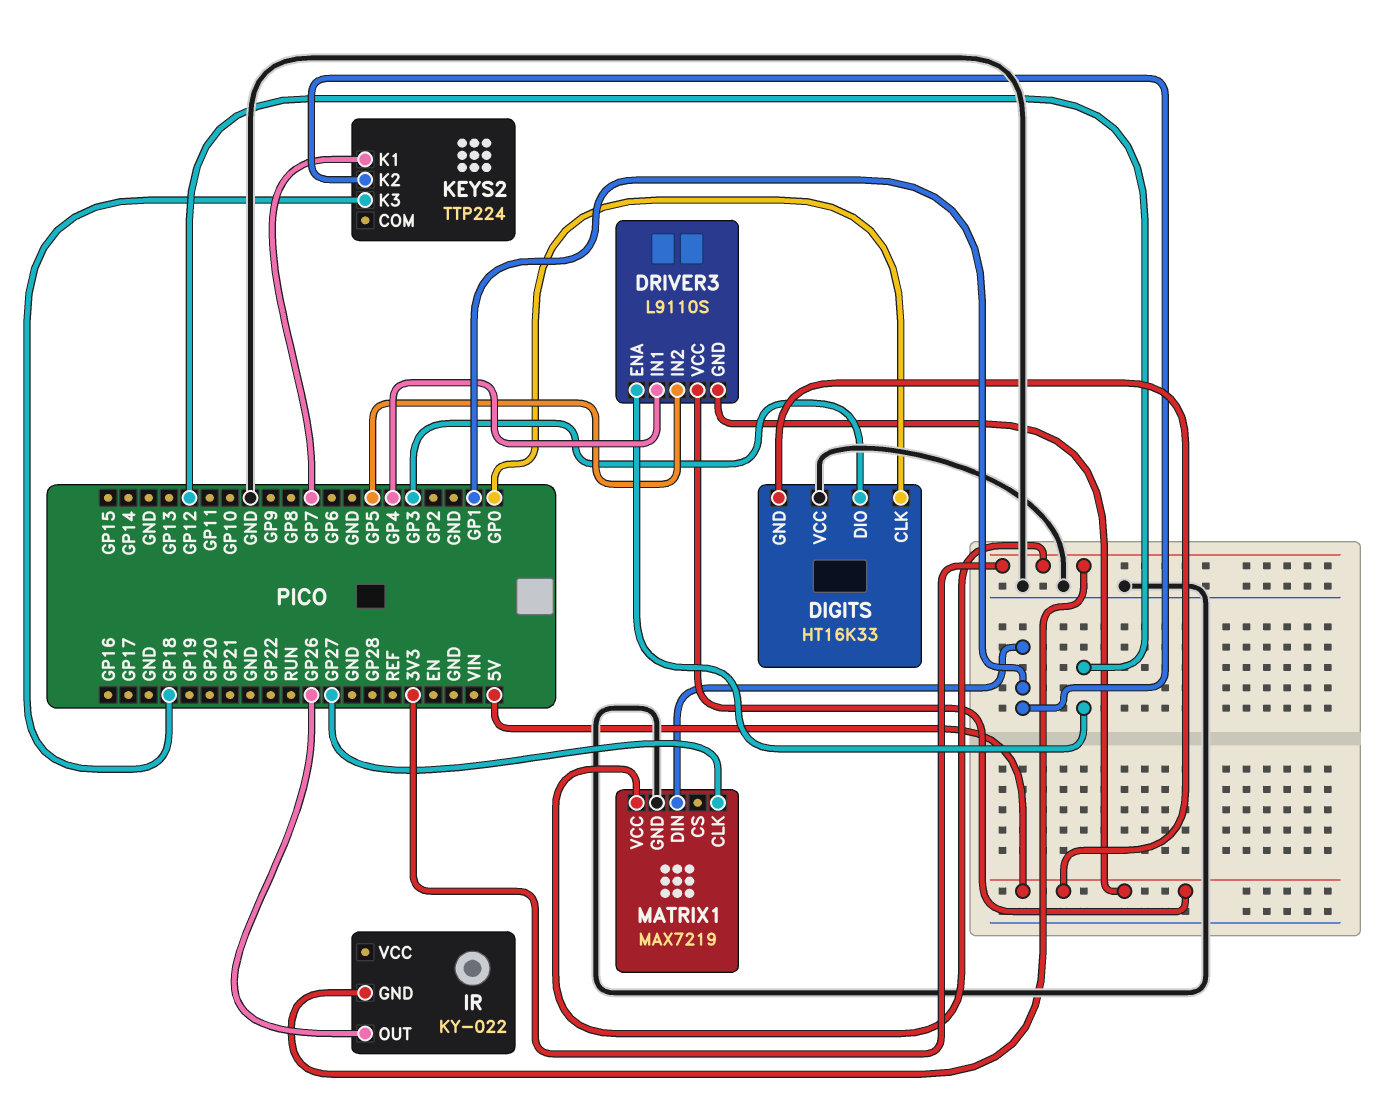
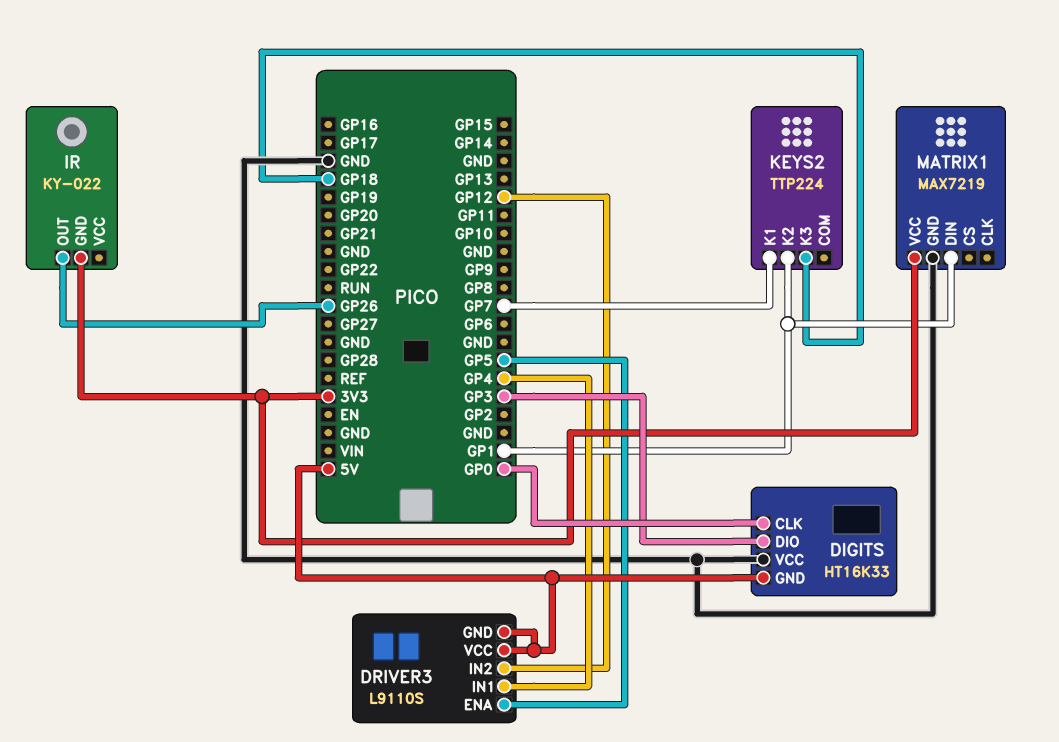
DRIVER3 pin ENA: GP12 -> GP5
DRIVER3 pin IN2: GP5 -> GP12
MATRIX1 pin CLK: GP27 -> none

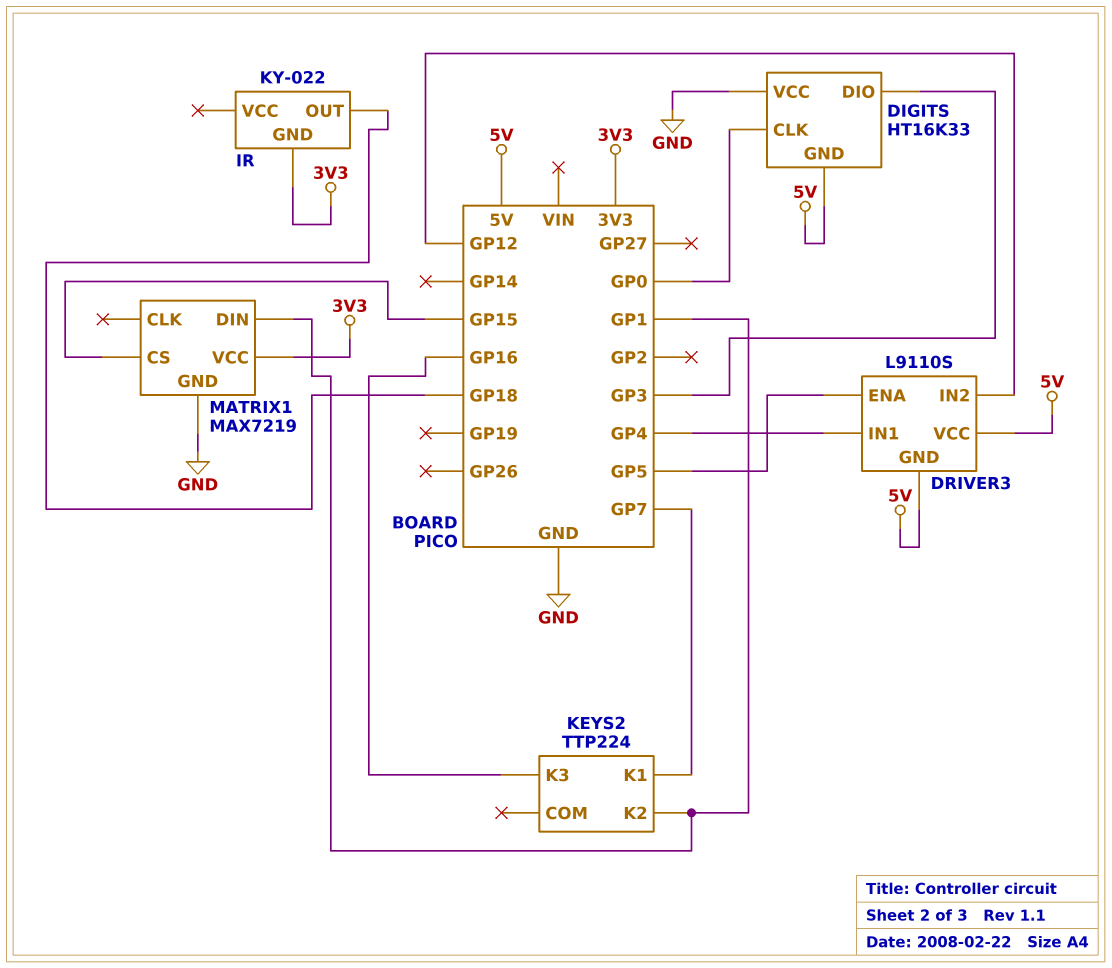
IR pin OUT: GP26 -> GP18
KEYS2 pin K3: GP18 -> GP16
MATRIX1 pin CS: none -> GP15

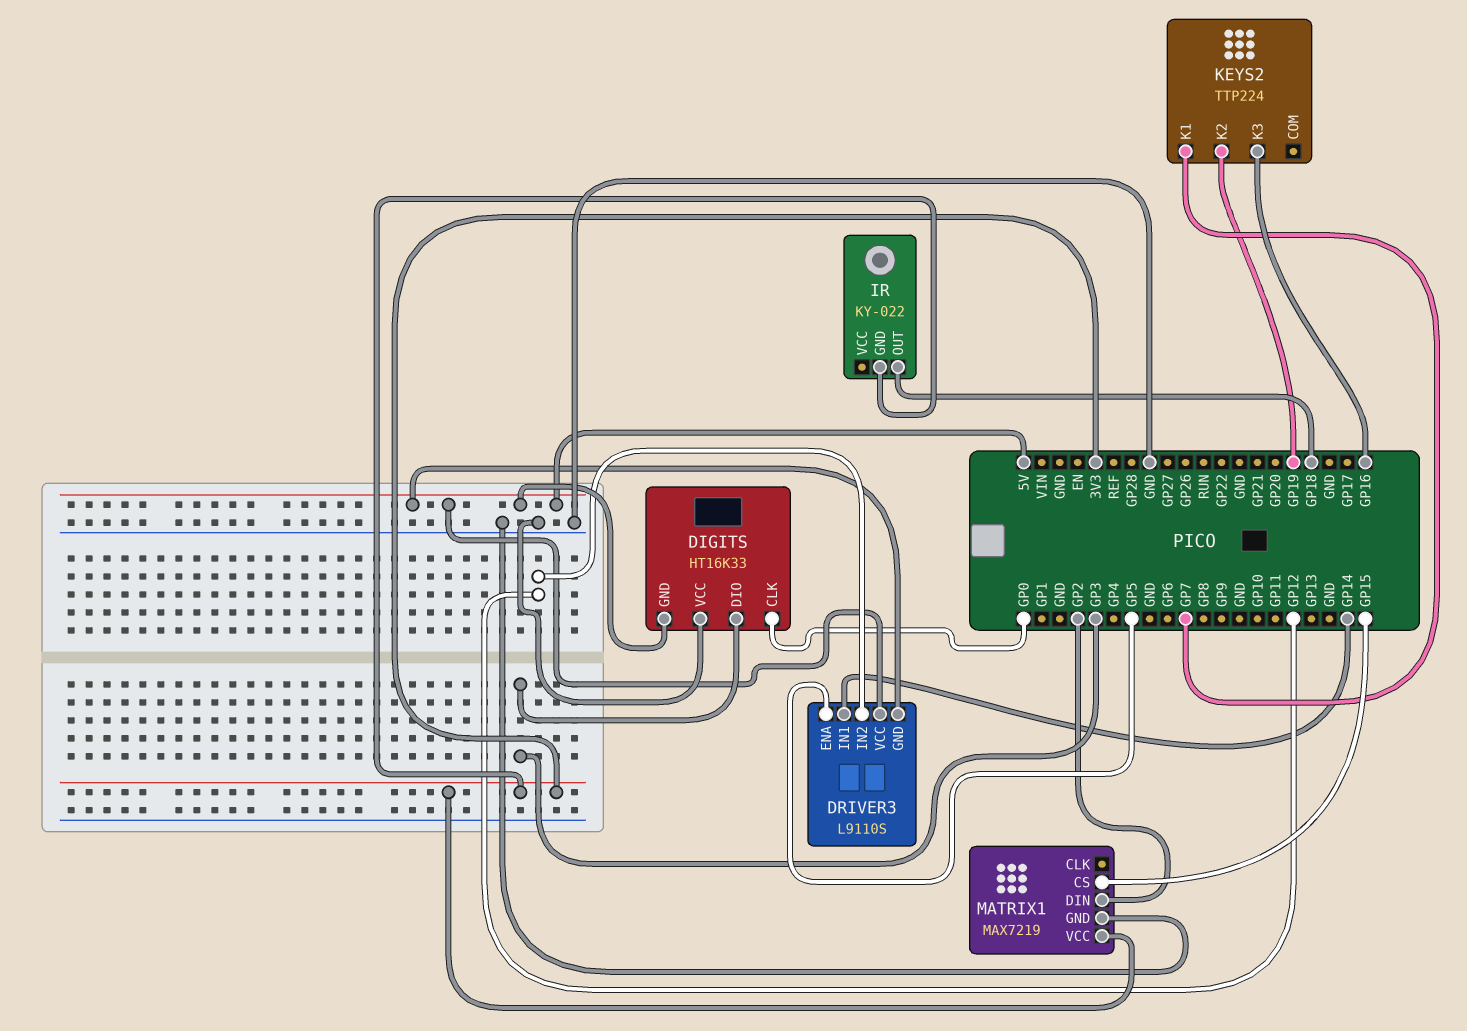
DRIVER3 pin IN1: GP4 -> GP14
KEYS2 pin K2: GP1 -> GP19
MATRIX1 pin DIN: GP1 -> GP2

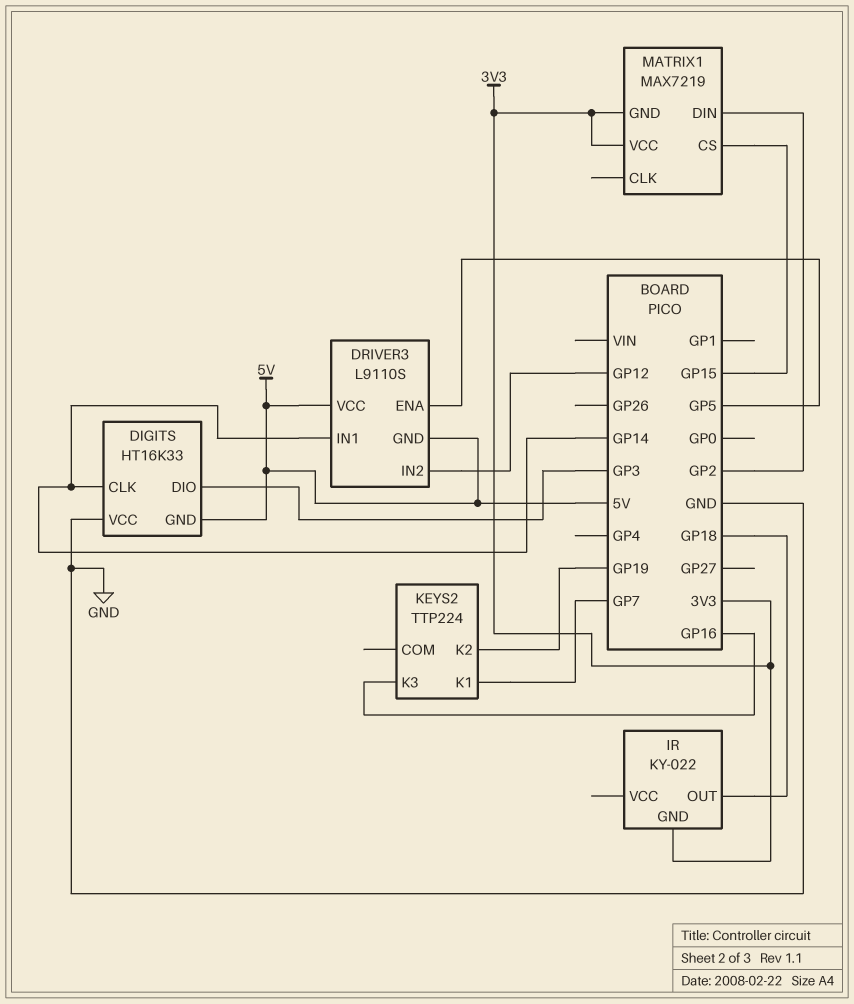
DIGITS pin CLK: GP0 -> GP14
MATRIX1 pin GND: GND -> 3V3

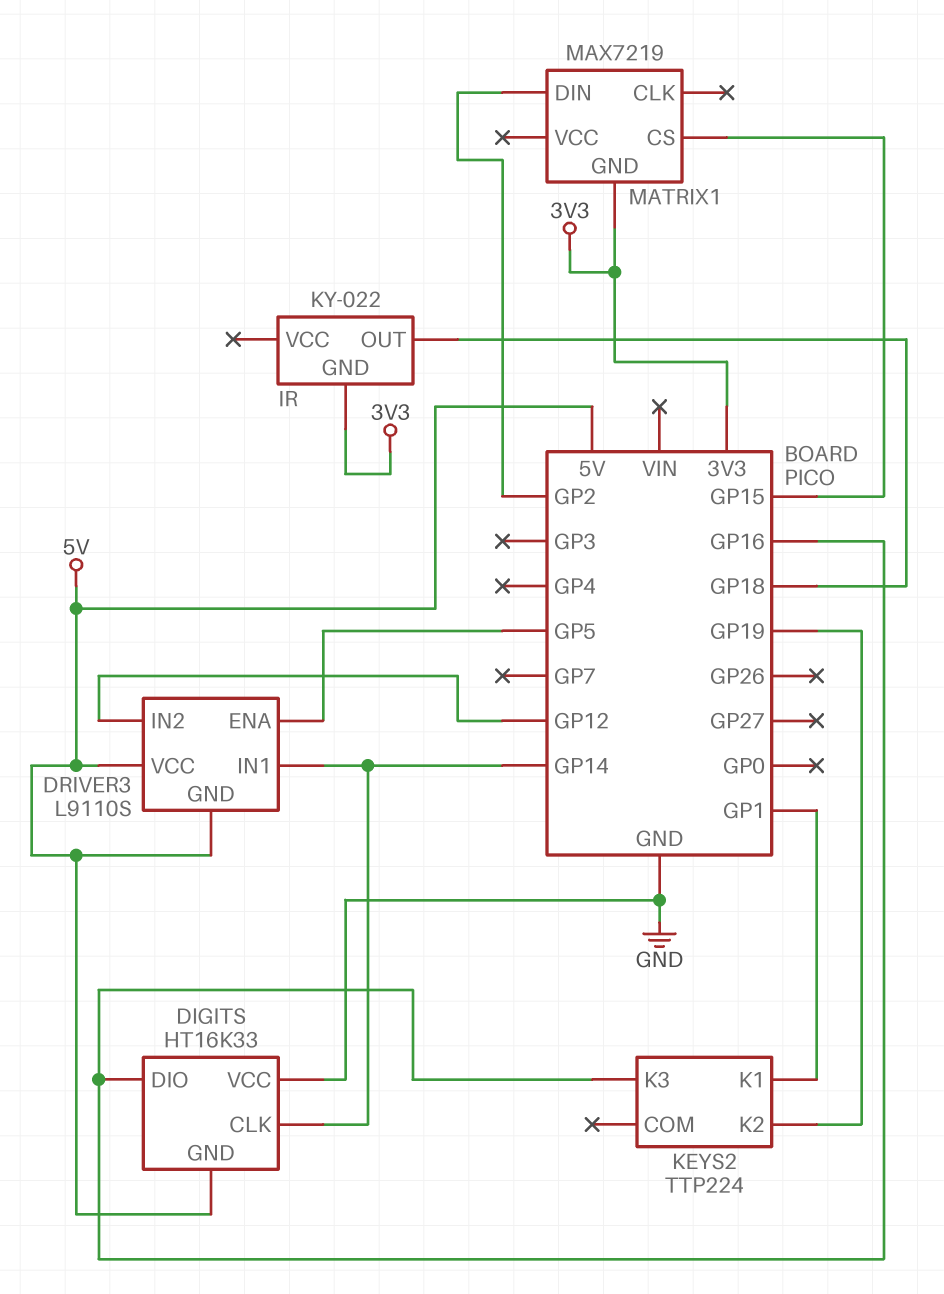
DIGITS pin DIO: GP3 -> GP16
KEYS2 pin K1: GP7 -> GP1
MATRIX1 pin VCC: 3V3 -> none

